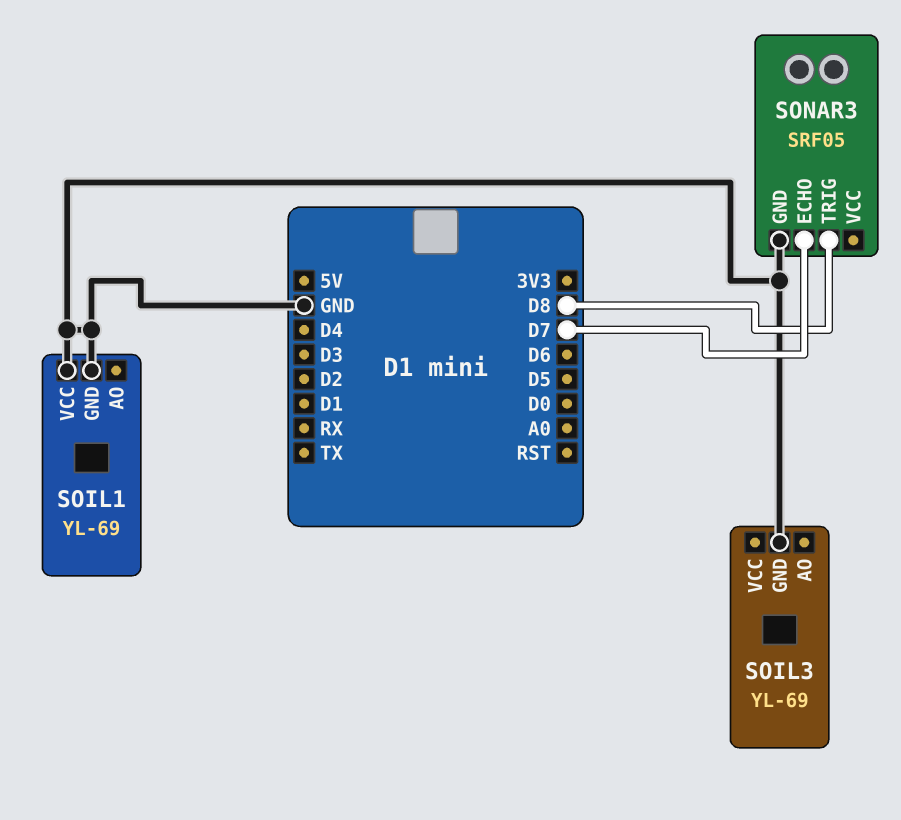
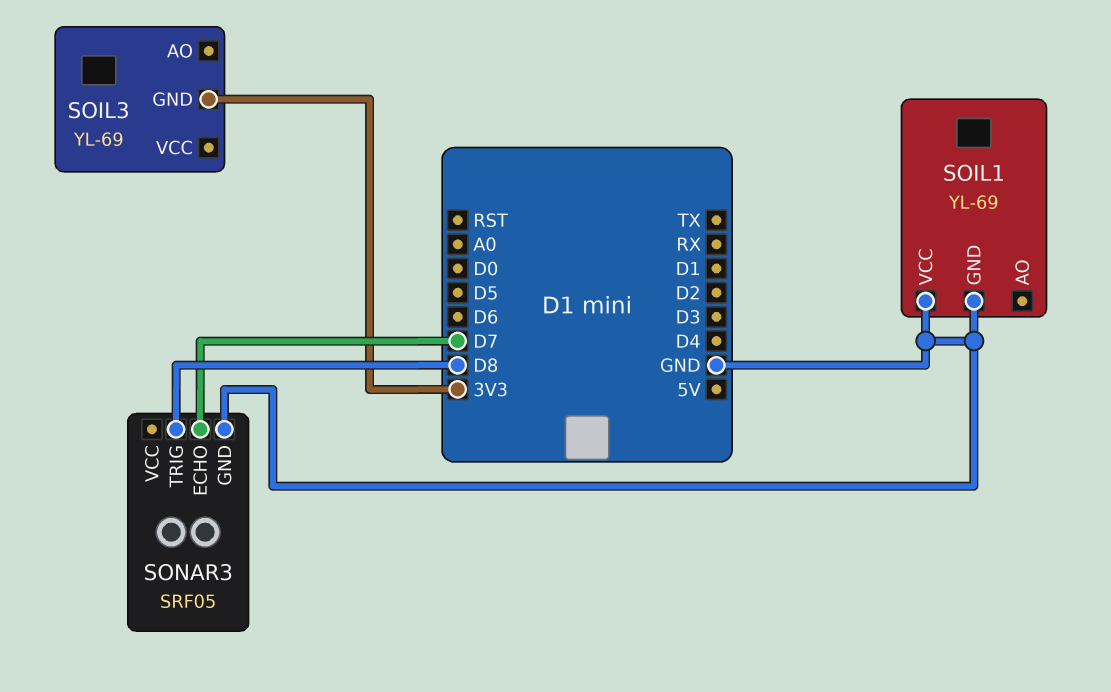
SOIL3 pin GND: GND -> 3V3

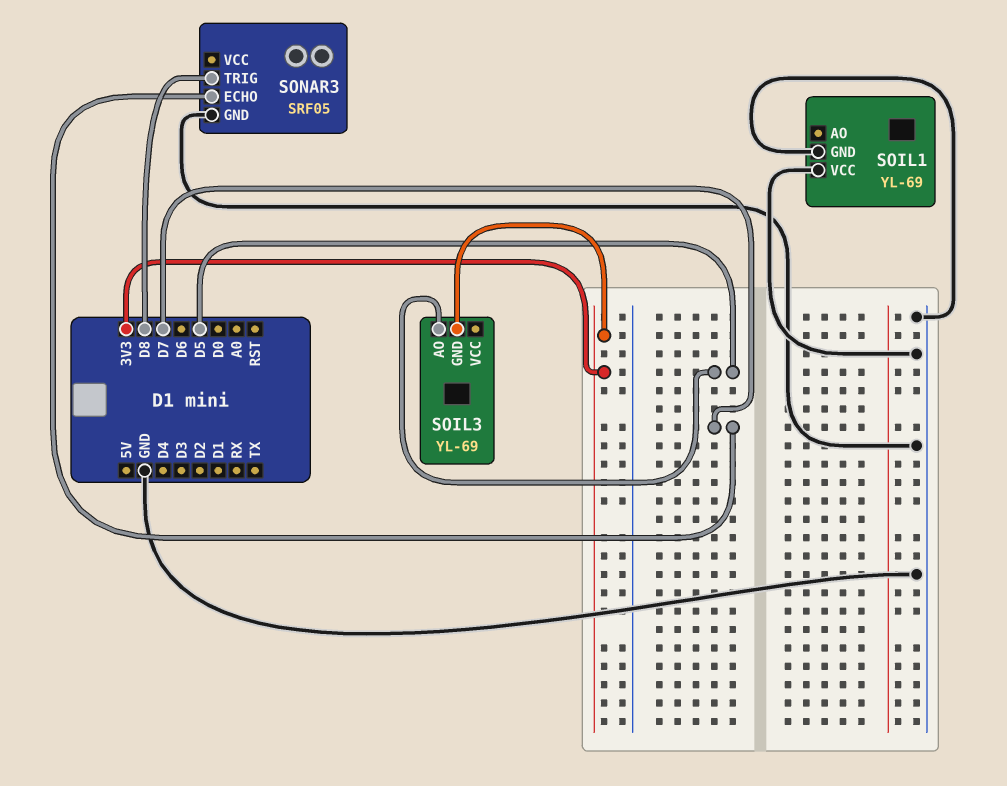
SOIL3 pin AO: none -> D5

